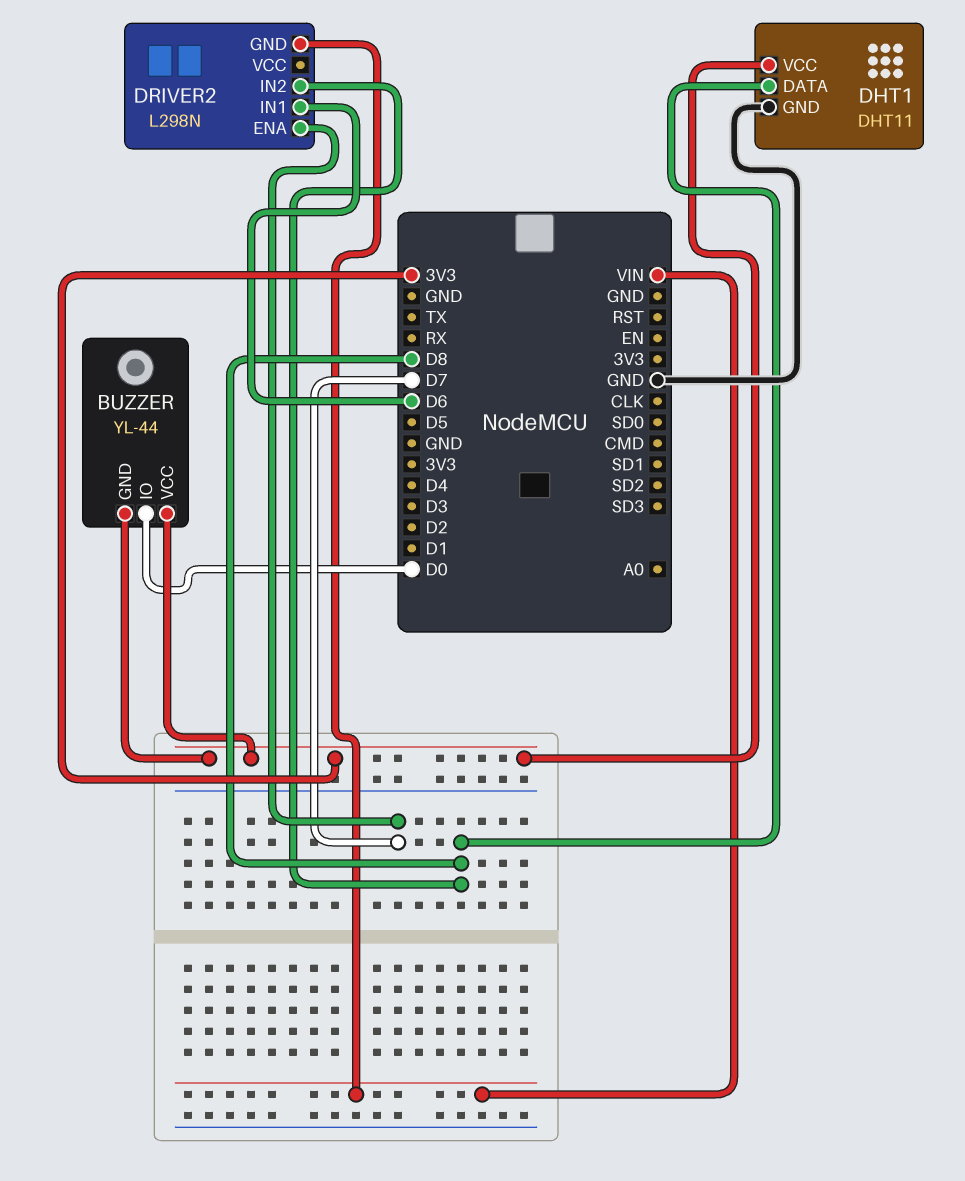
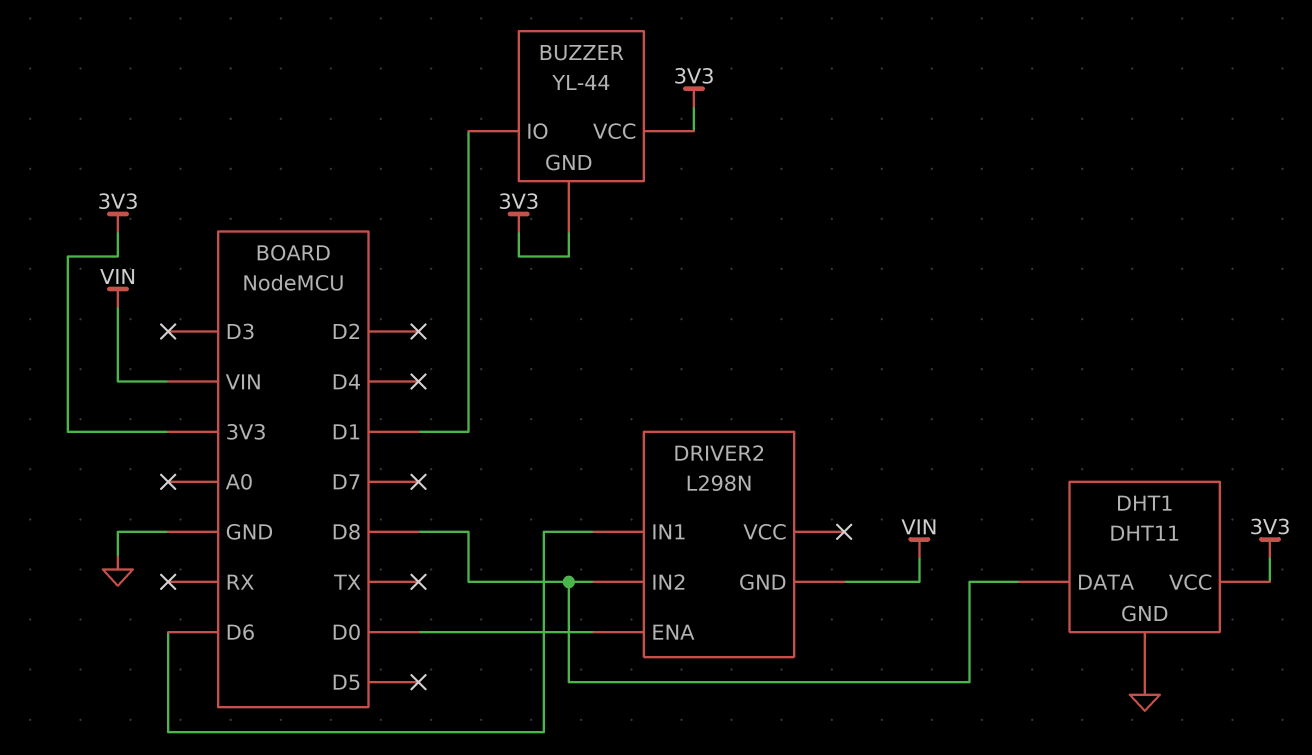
BUZZER pin IO: D0 -> D1
DRIVER2 pin ENA: D7 -> D0

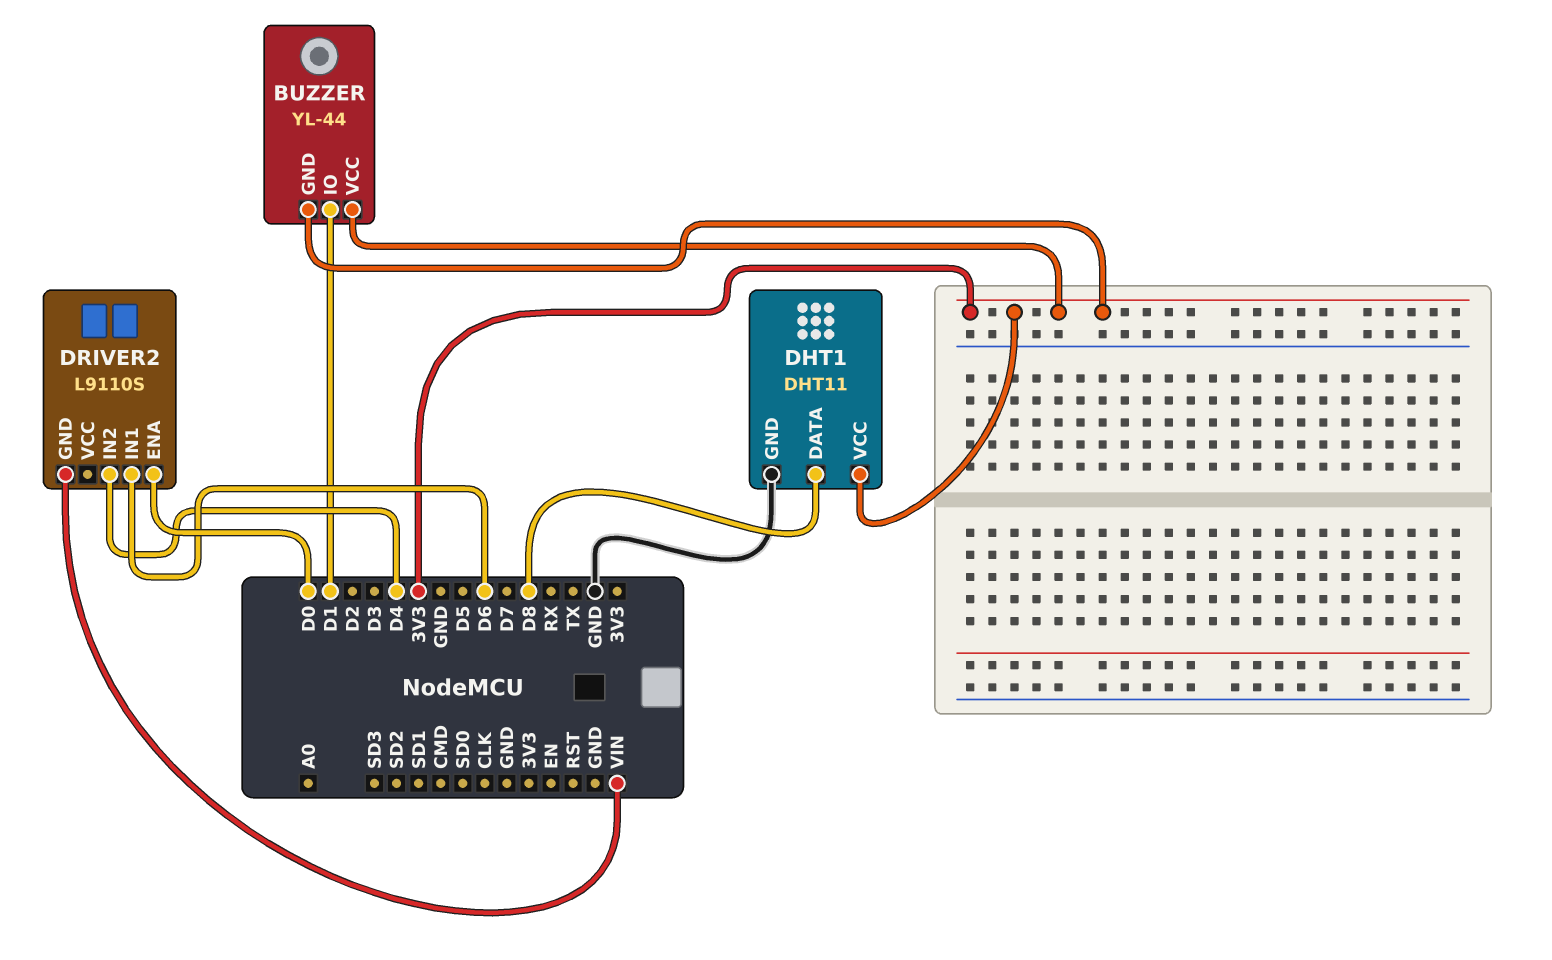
DRIVER2: L298N -> L9110S
DRIVER2 pin IN2: D8 -> D4

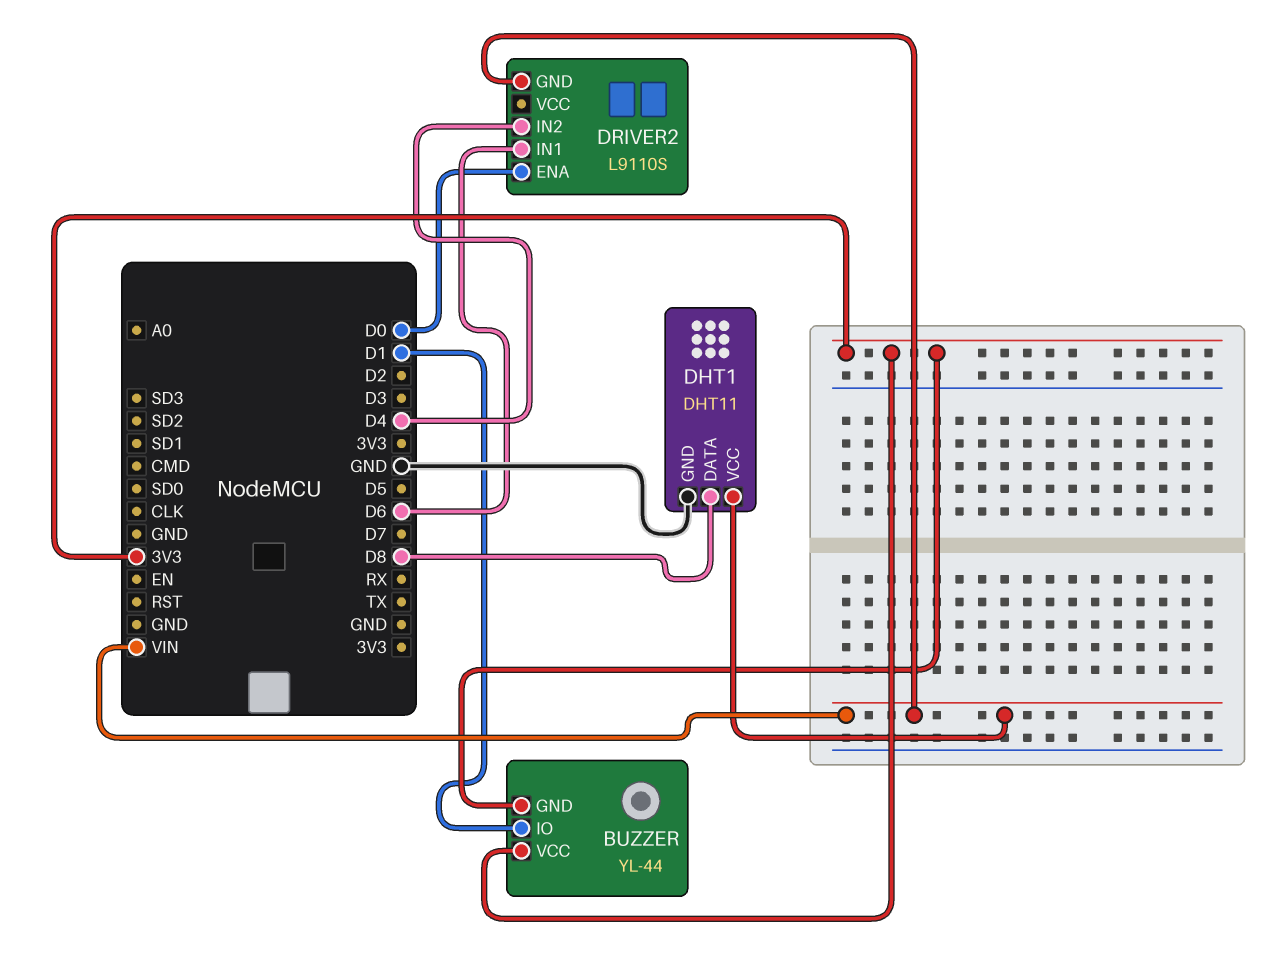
DHT1 pin VCC: 3V3 -> VIN

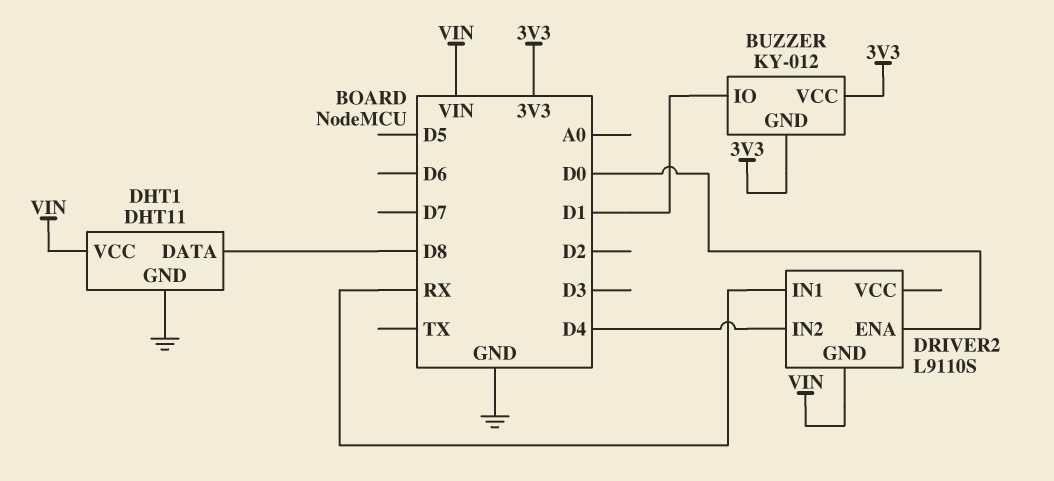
BUZZER: YL-44 -> KY-012
DRIVER2 pin IN1: D6 -> RX

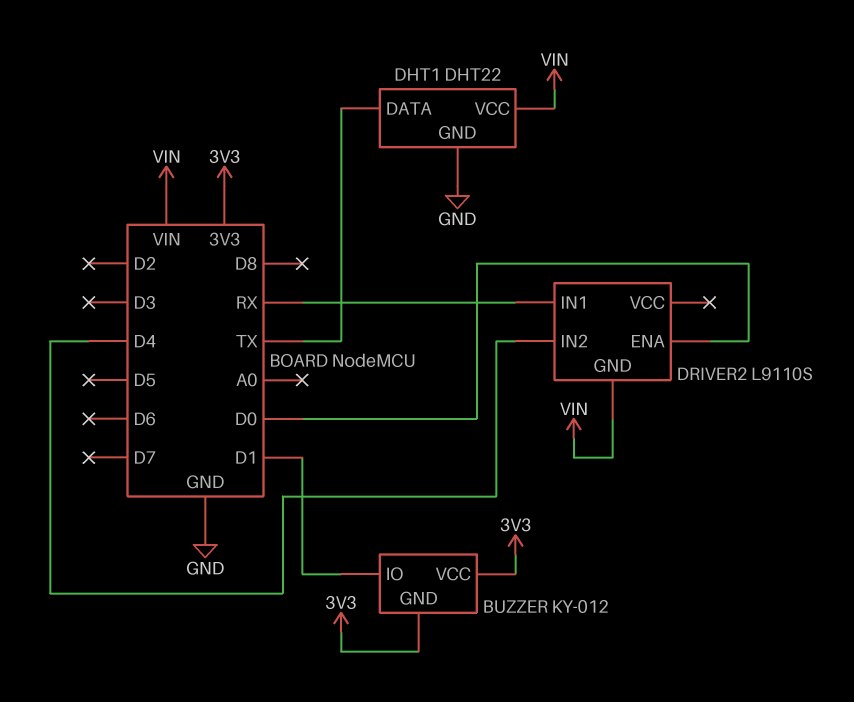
DHT1: DHT11 -> DHT22
DHT1 pin DATA: D8 -> TX

